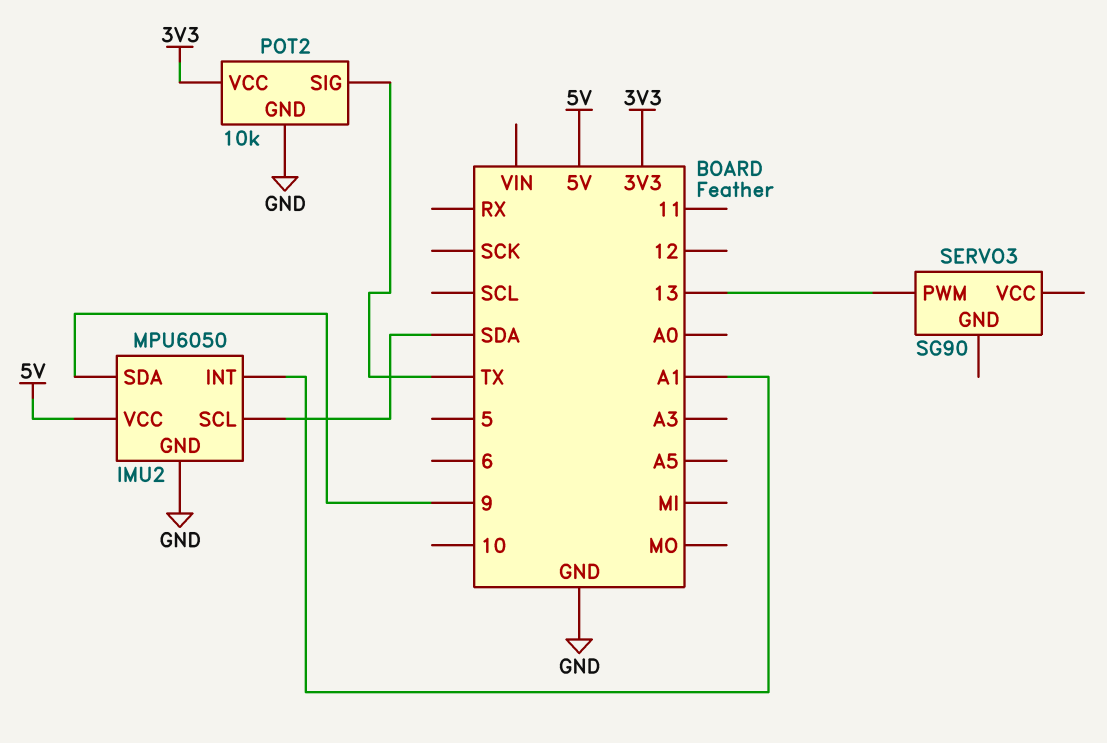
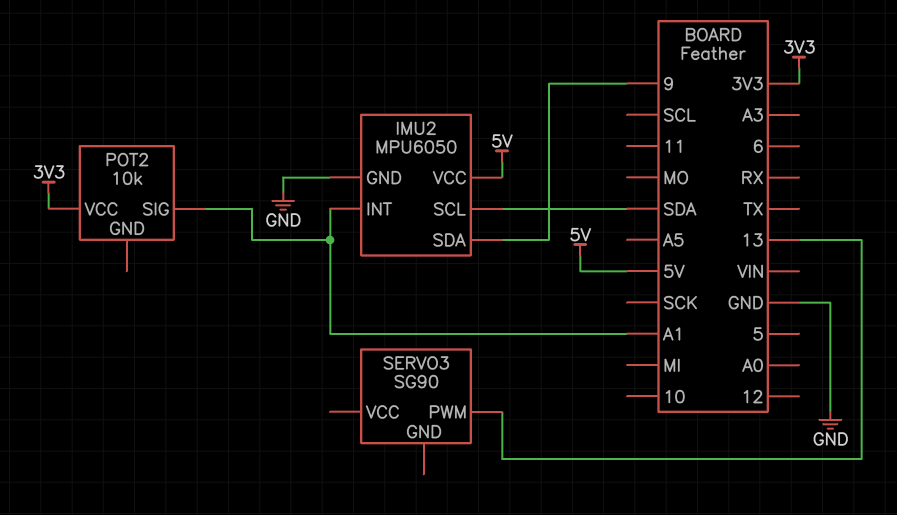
POT2 pin GND: GND -> none
POT2 pin SIG: TX -> A1

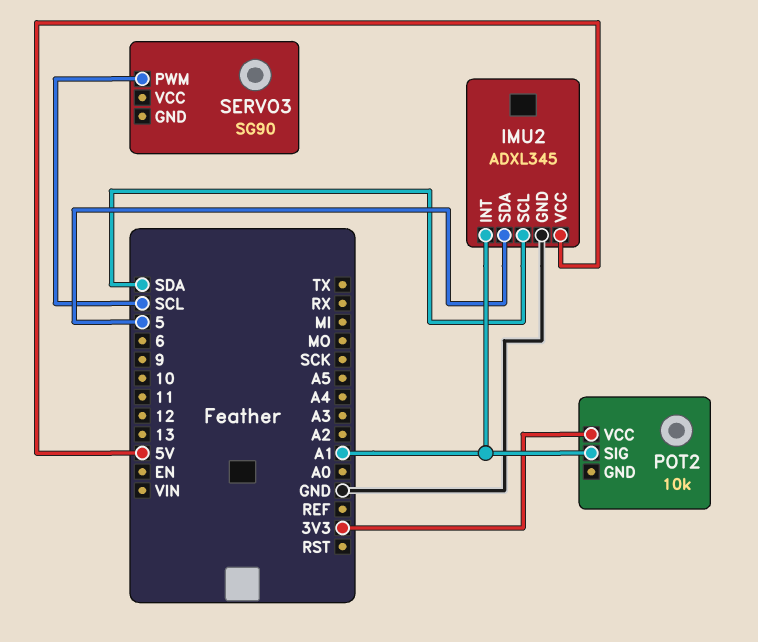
IMU2: MPU6050 -> ADXL345
IMU2 pin SDA: 9 -> 5
SERVO3 pin PWM: 13 -> SCL

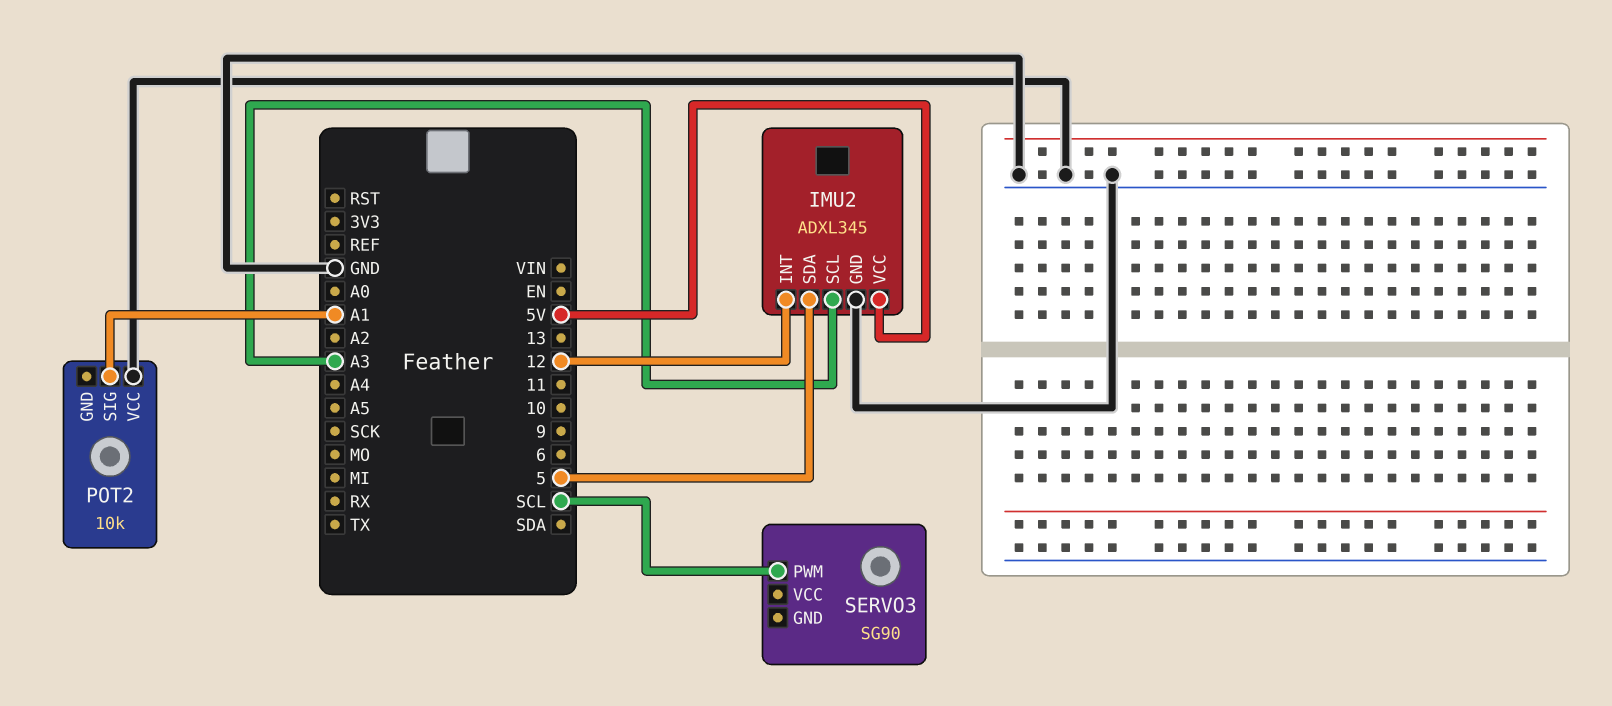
IMU2 pin INT: A1 -> 12
IMU2 pin SCL: SDA -> A3
POT2 pin VCC: 3V3 -> GND

